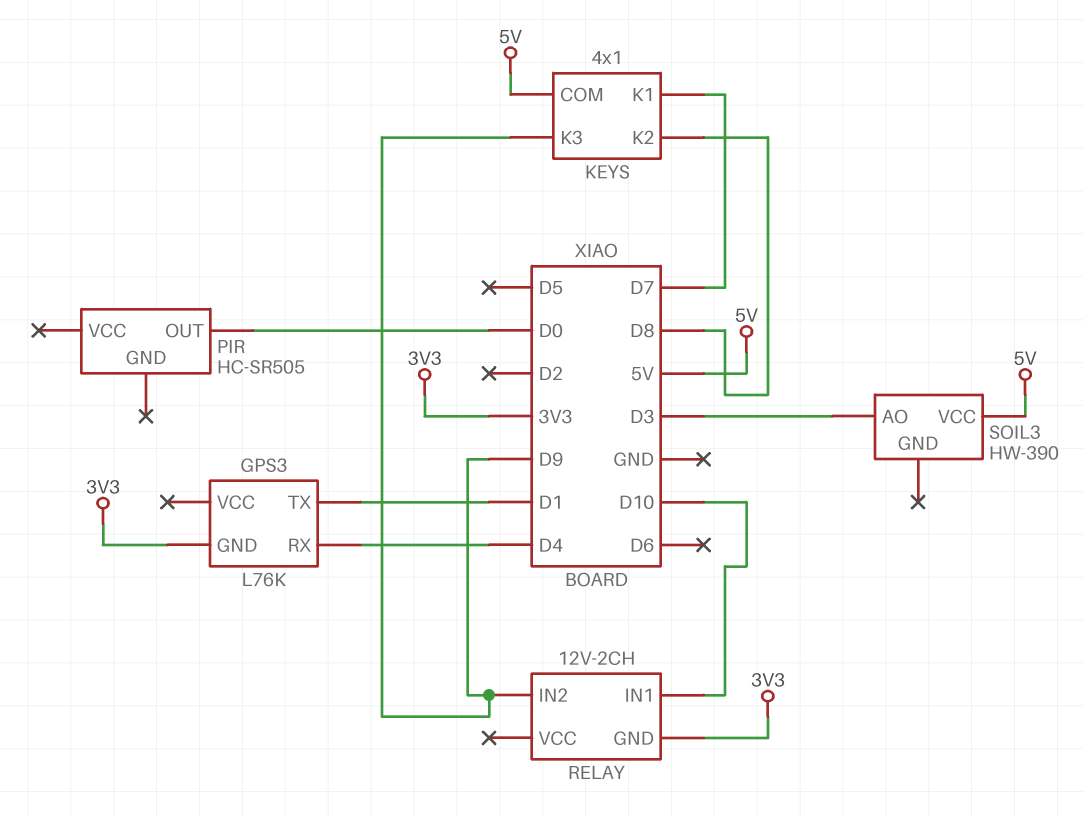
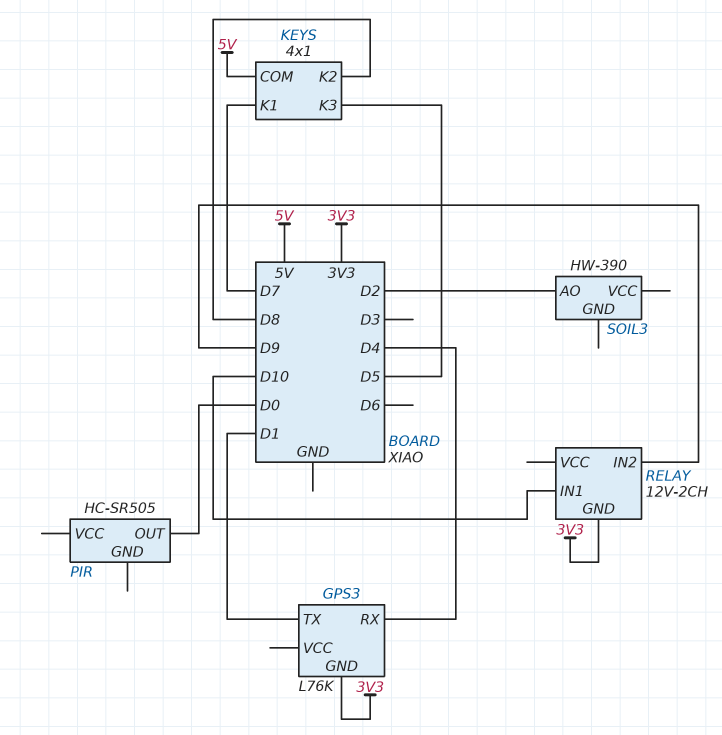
KEYS pin K3: D9 -> D5
SOIL3 pin AO: D3 -> D2
SOIL3 pin VCC: 5V -> none

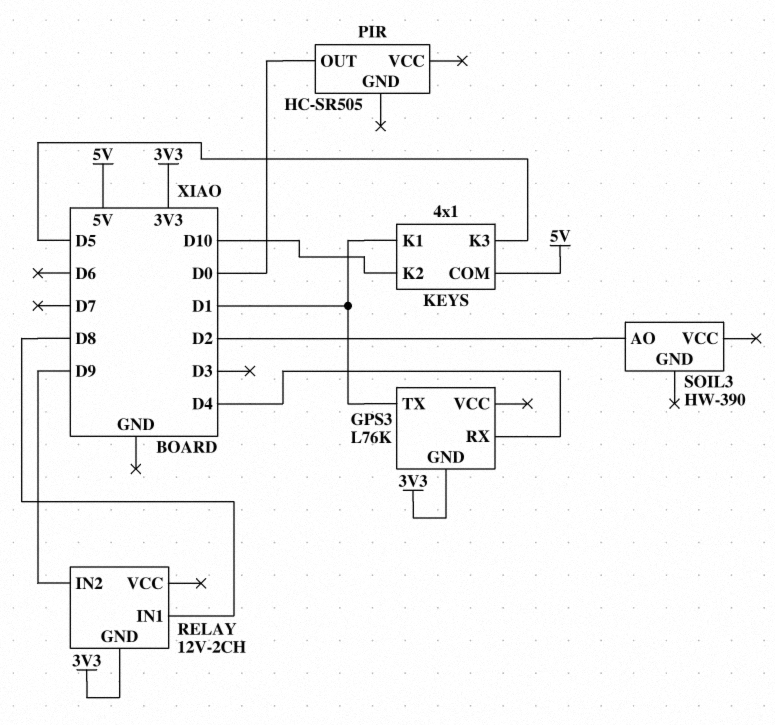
KEYS pin K1: D7 -> D1
KEYS pin K2: D8 -> D10
RELAY pin IN1: D10 -> D8

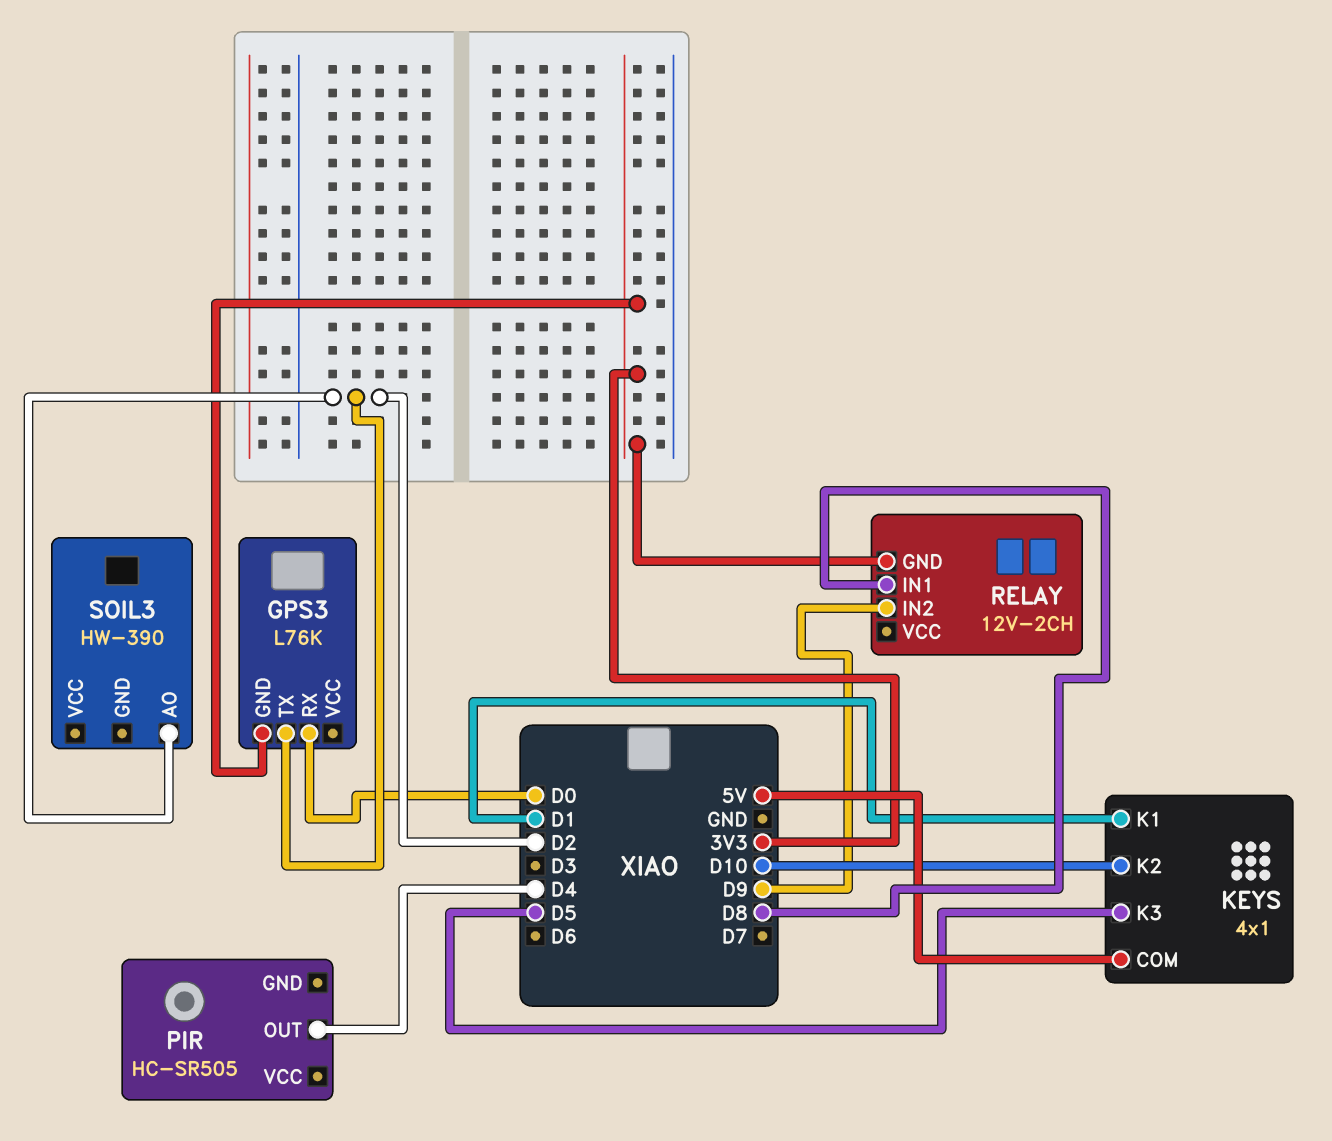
GPS3 pin RX: D4 -> D0
GPS3 pin TX: D1 -> D2
PIR pin OUT: D0 -> D4

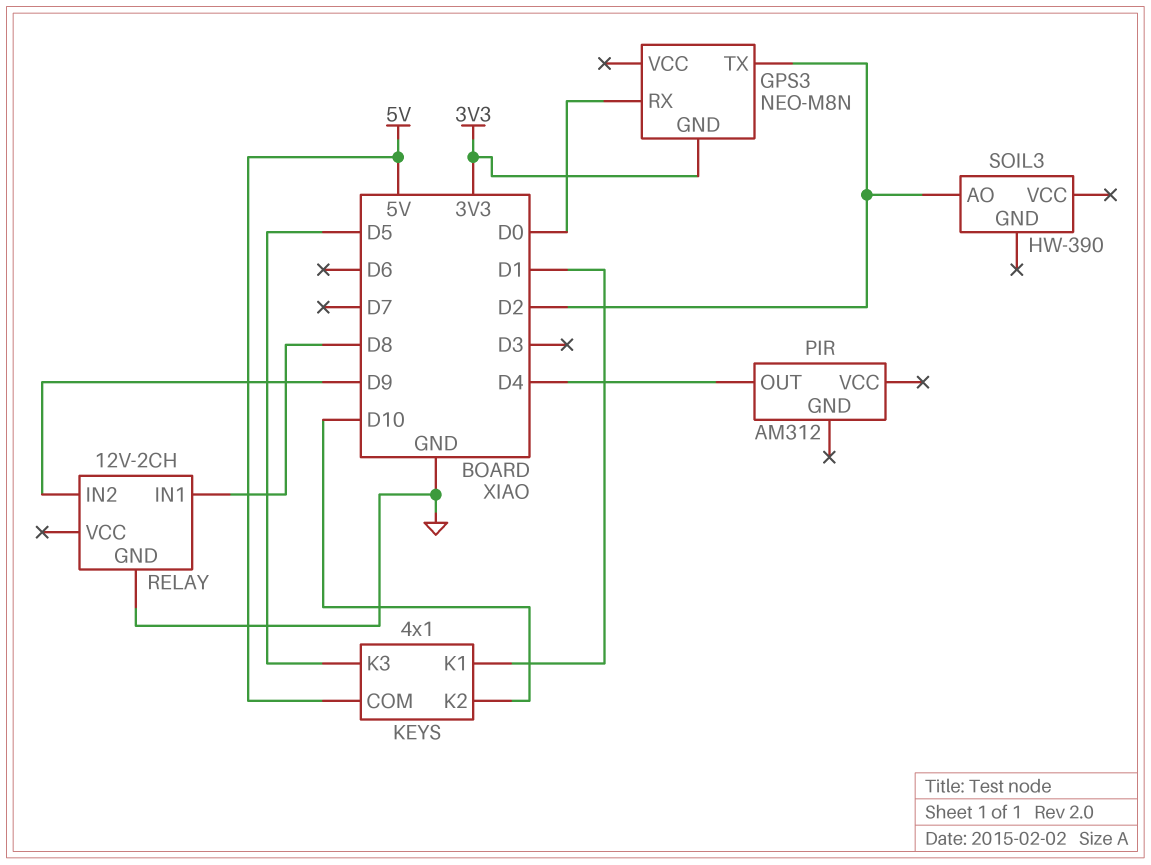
GPS3: L76K -> NEO-M8N
PIR: HC-SR505 -> AM312
RELAY pin GND: 3V3 -> GND

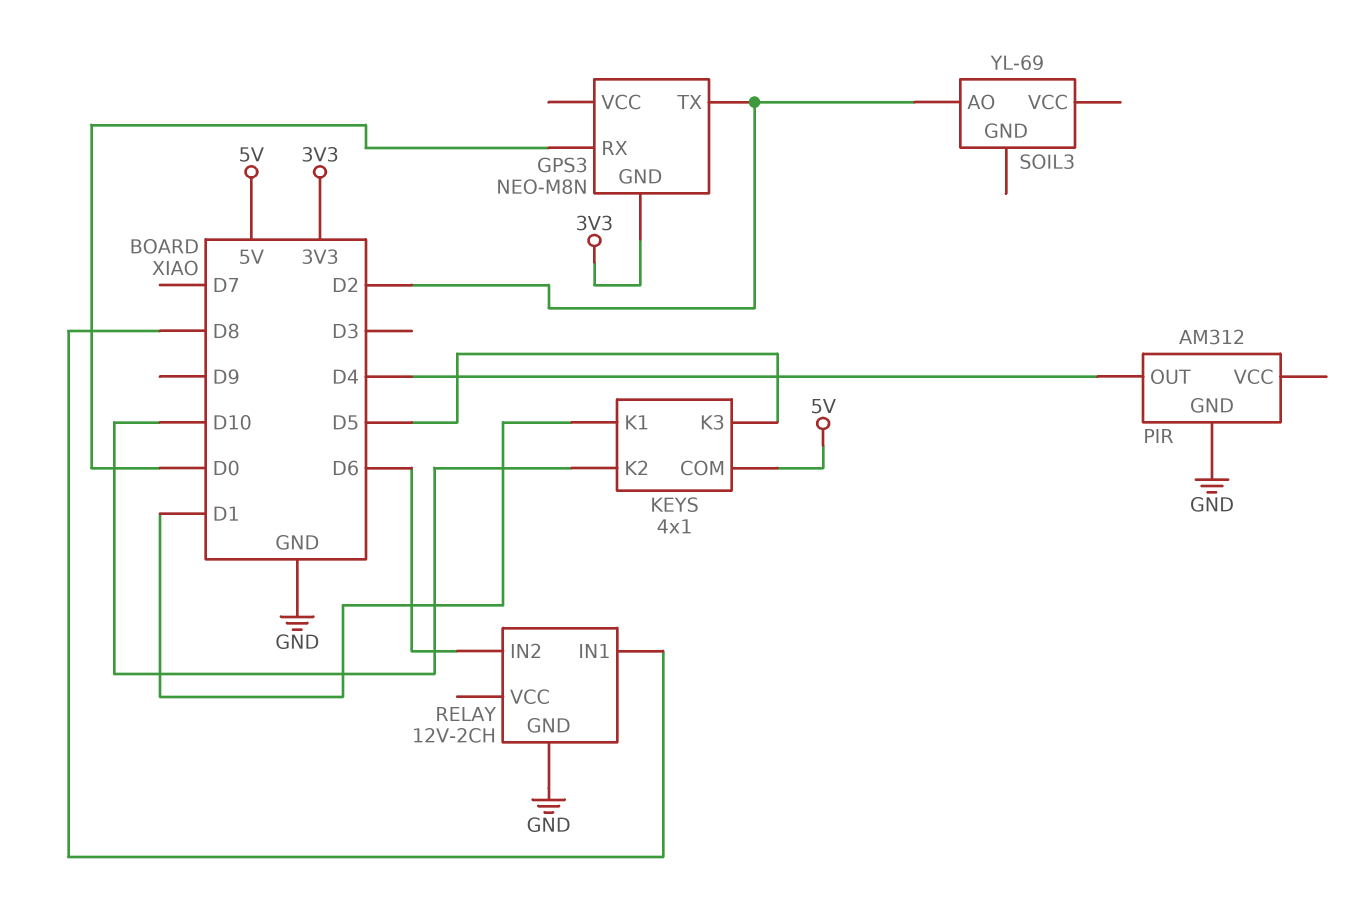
PIR pin GND: none -> GND
RELAY pin IN2: D9 -> D6
SOIL3: HW-390 -> YL-69

